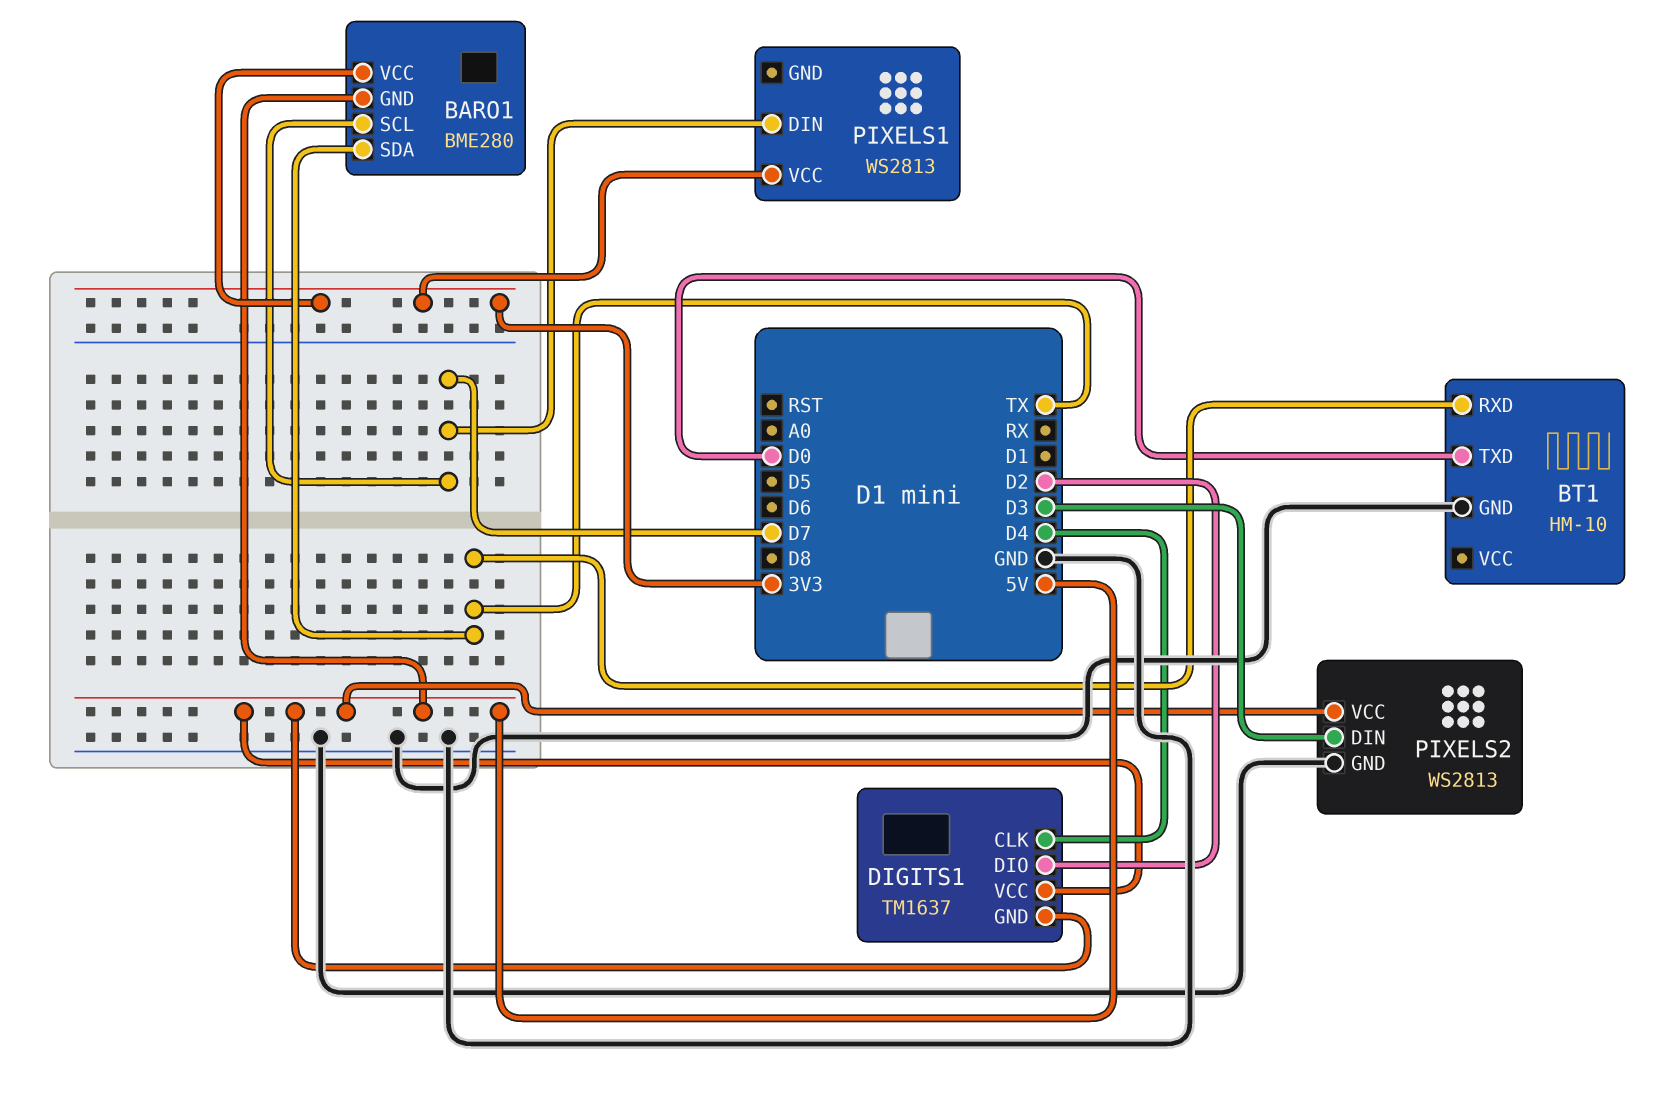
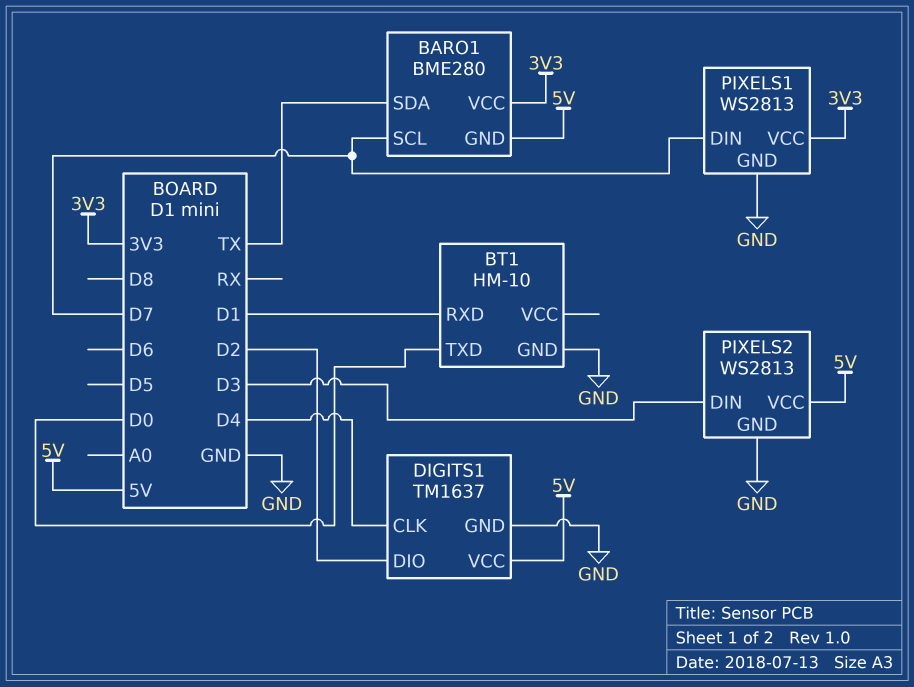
BT1 pin RXD: TX -> D1
DIGITS1 pin GND: 5V -> GND
PIXELS1 pin GND: none -> GND

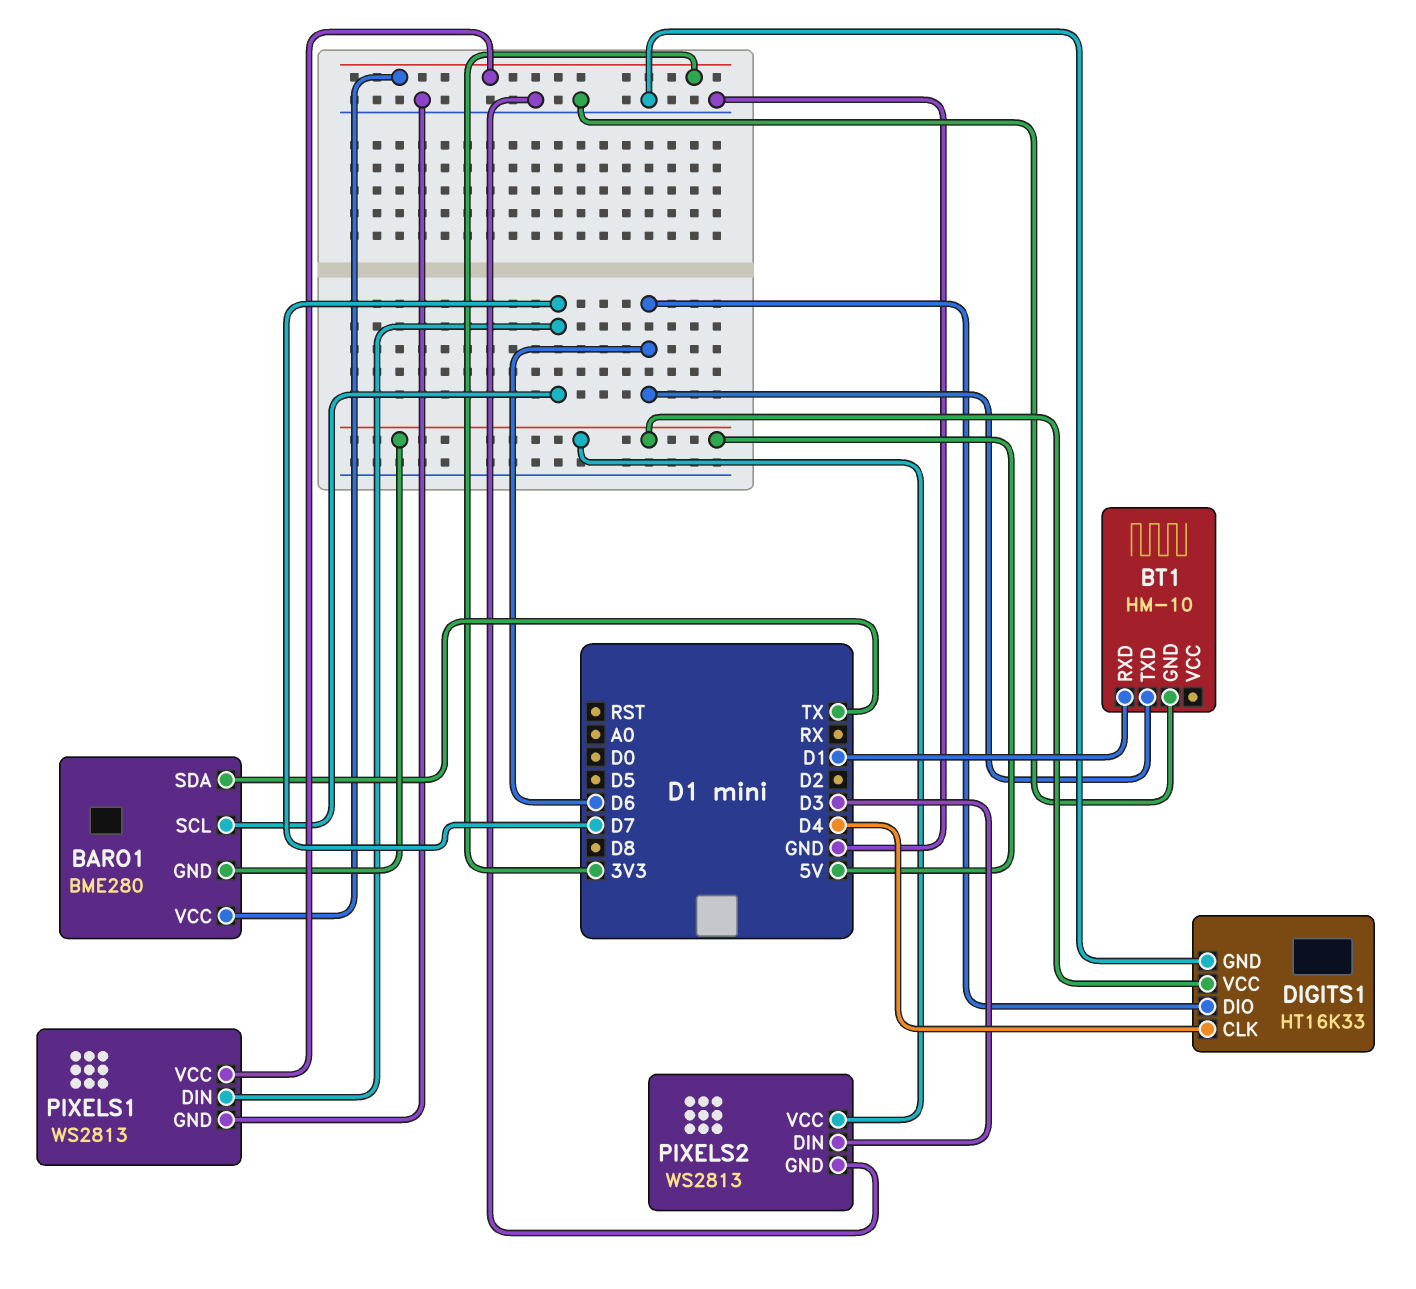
BT1 pin TXD: D0 -> D6
DIGITS1: TM1637 -> HT16K33
DIGITS1 pin DIO: D2 -> D6

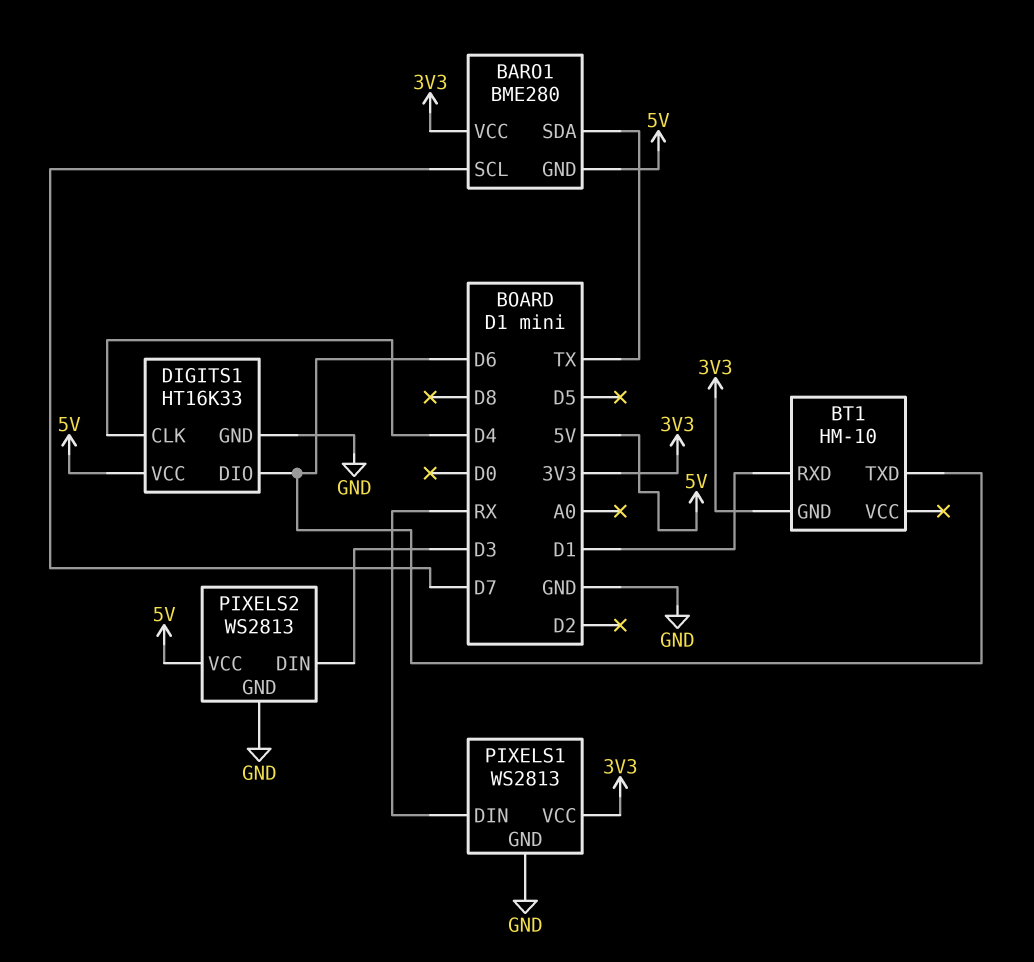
BT1 pin GND: GND -> 3V3
PIXELS1 pin DIN: D7 -> RX

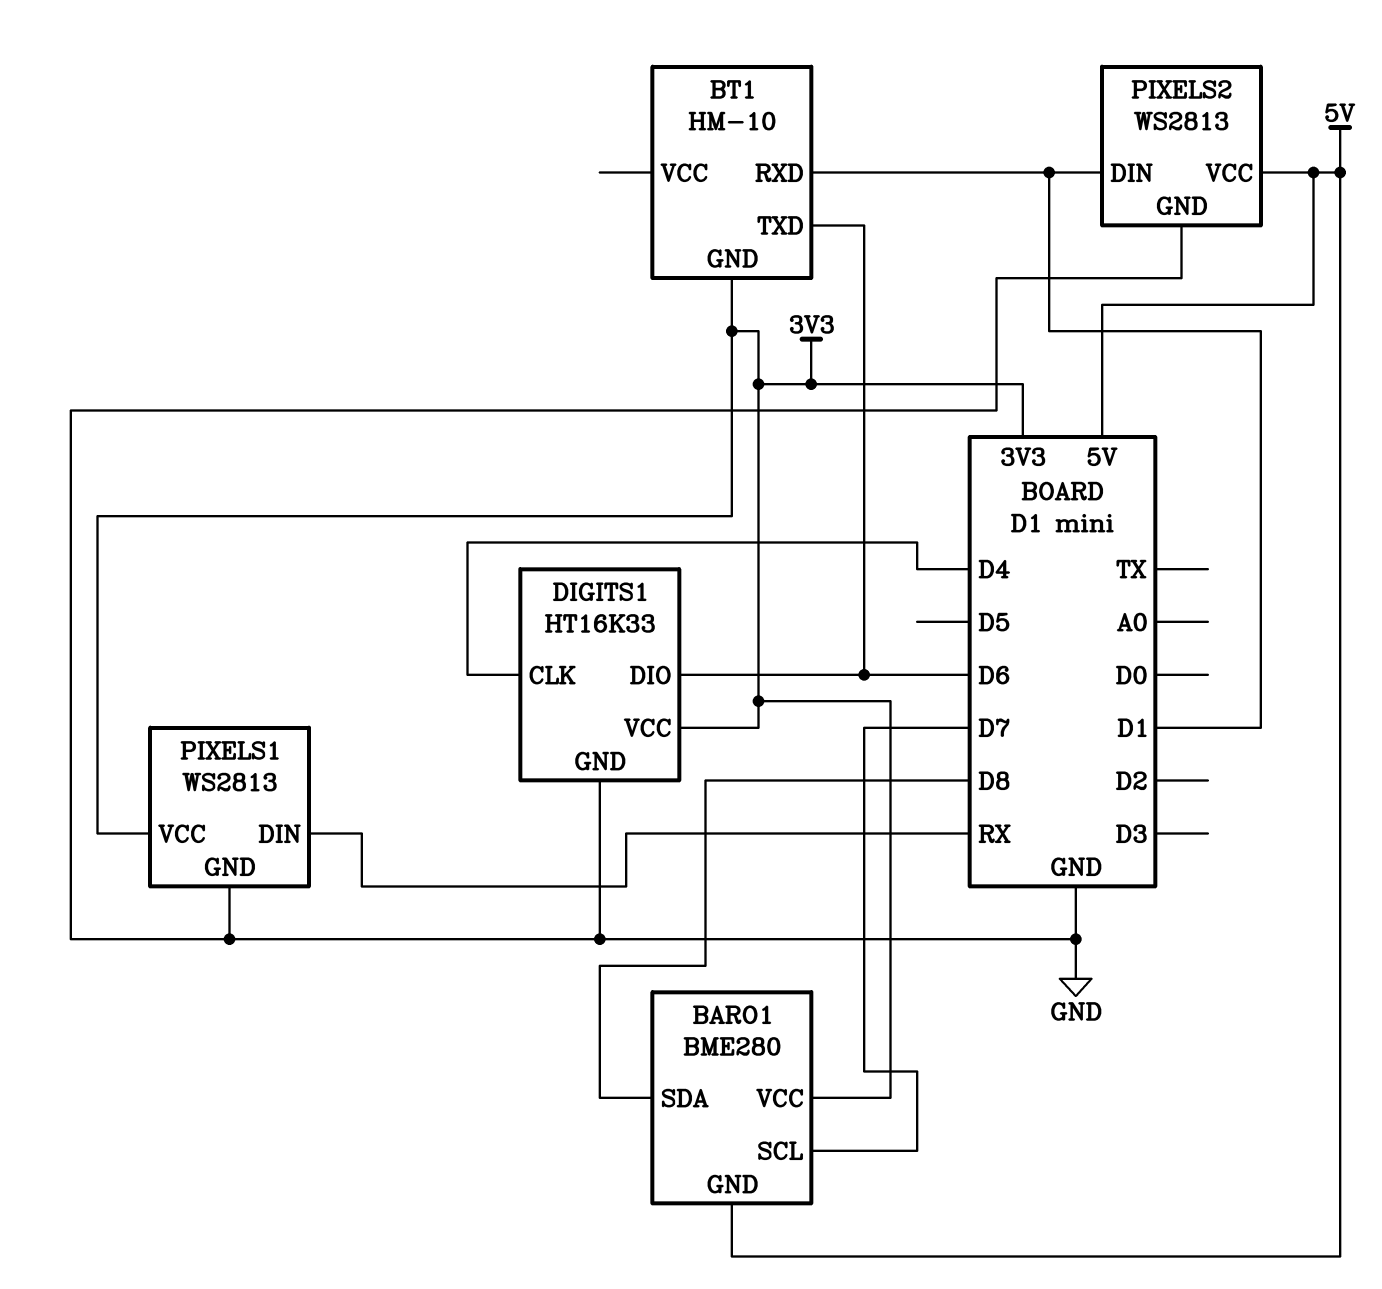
BARO1 pin SDA: TX -> D8
DIGITS1 pin VCC: 5V -> 3V3
PIXELS2 pin DIN: D3 -> D1

